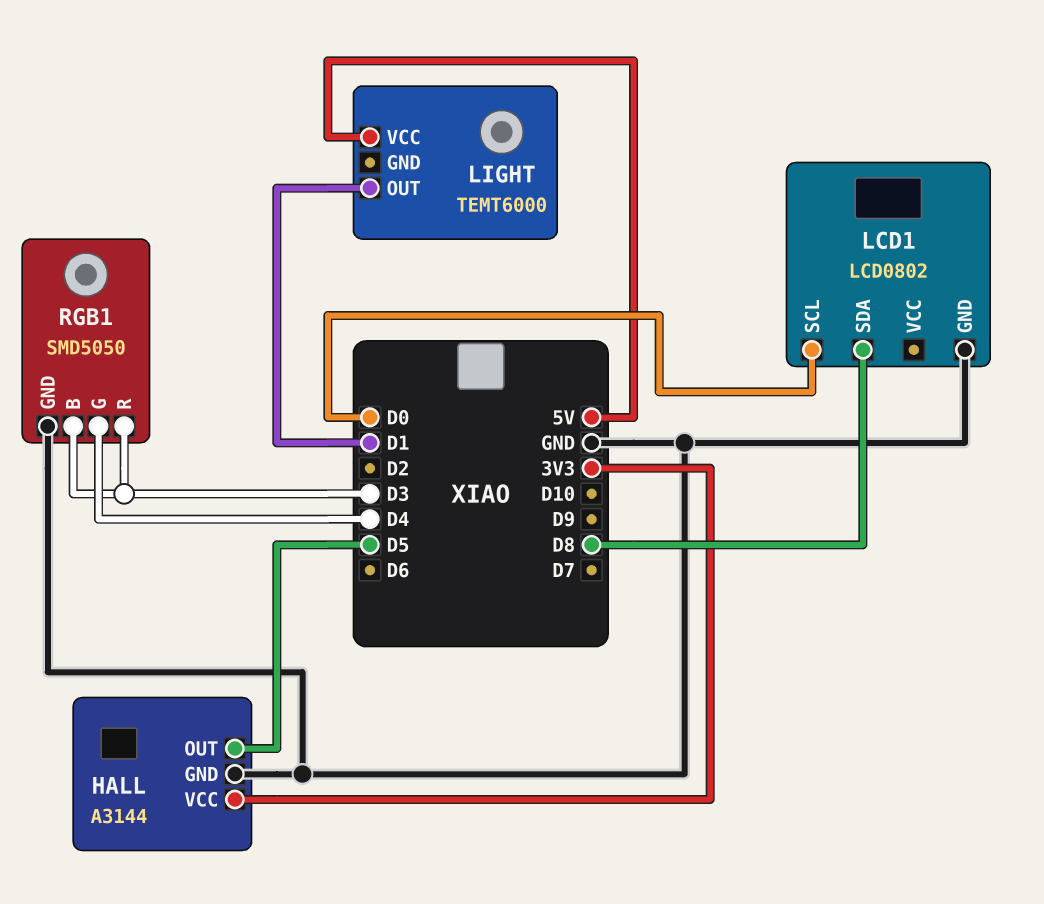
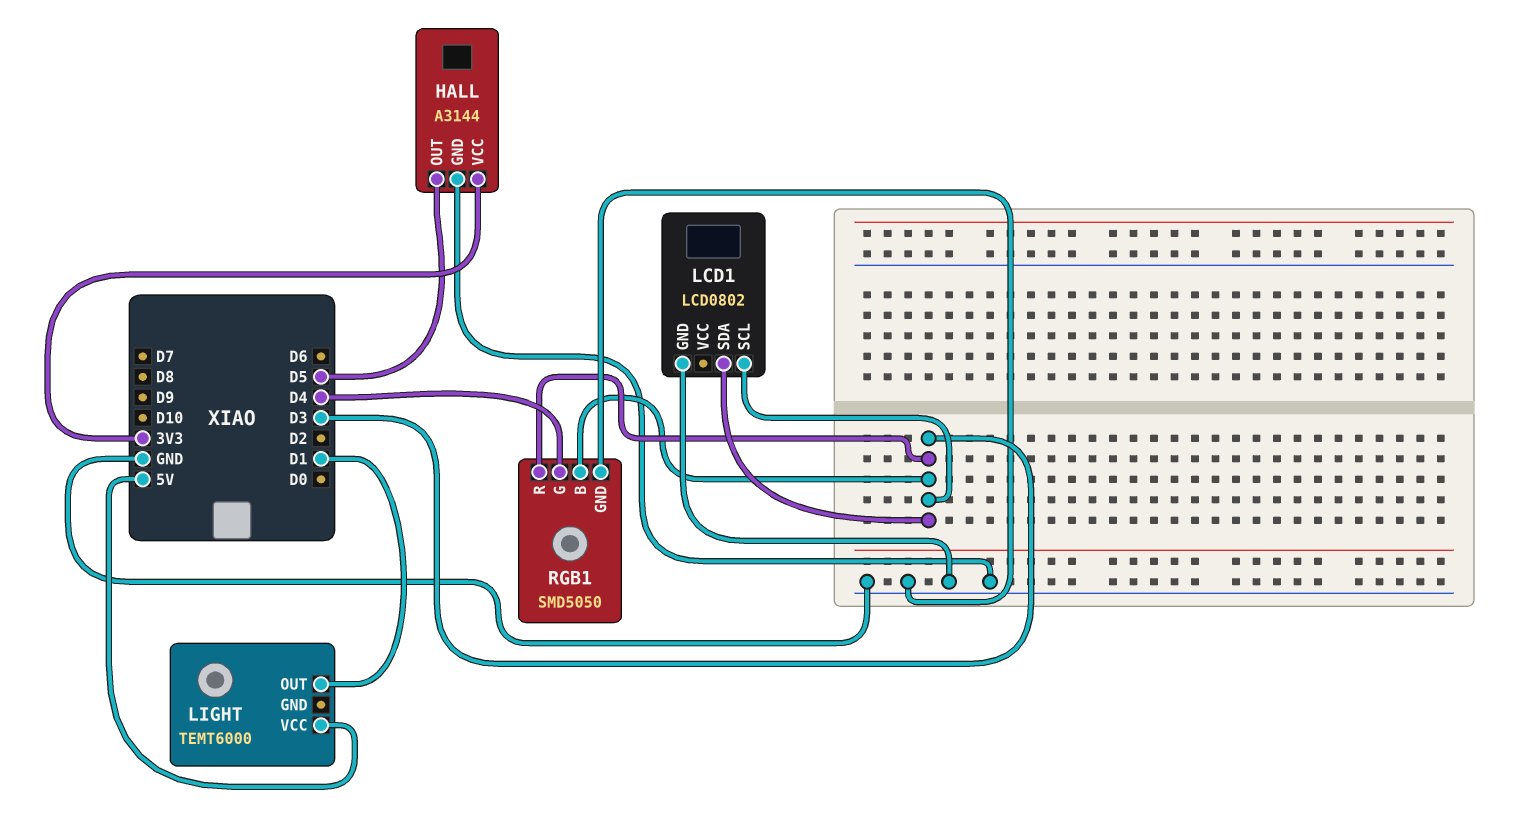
LCD1 pin SCL: D0 -> D3
LCD1 pin SDA: D8 -> D3

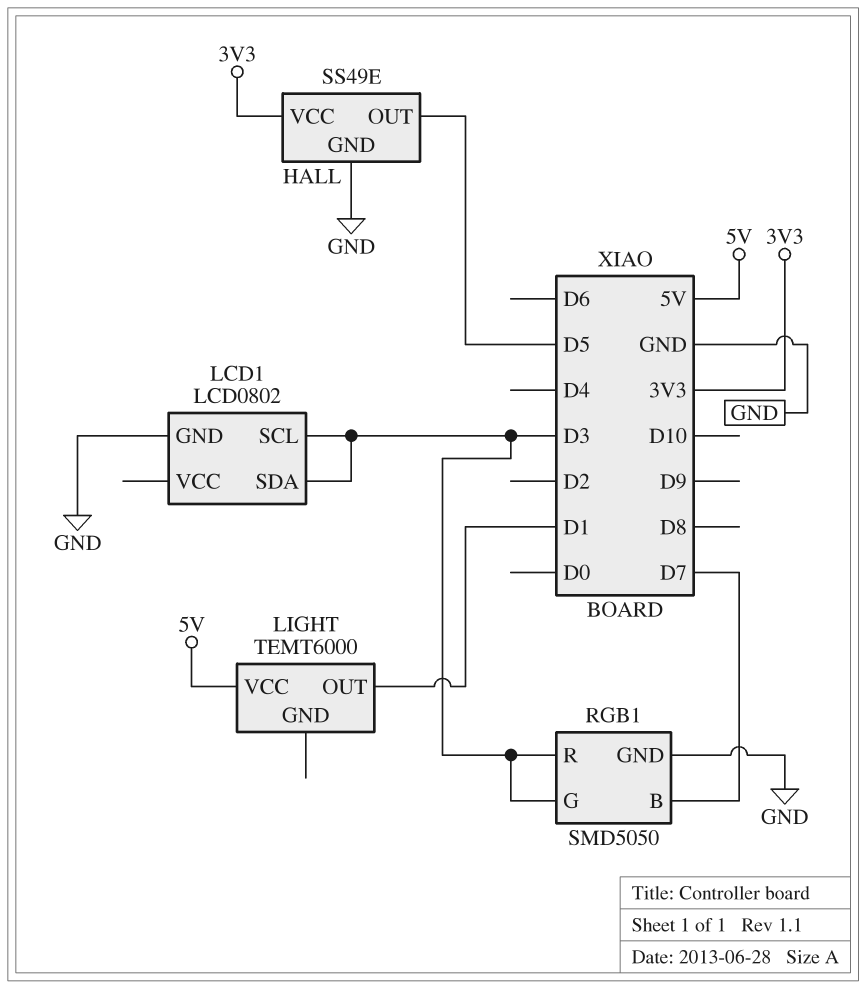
HALL: A3144 -> SS49E
RGB1 pin B: D3 -> D7
RGB1 pin G: D4 -> D3

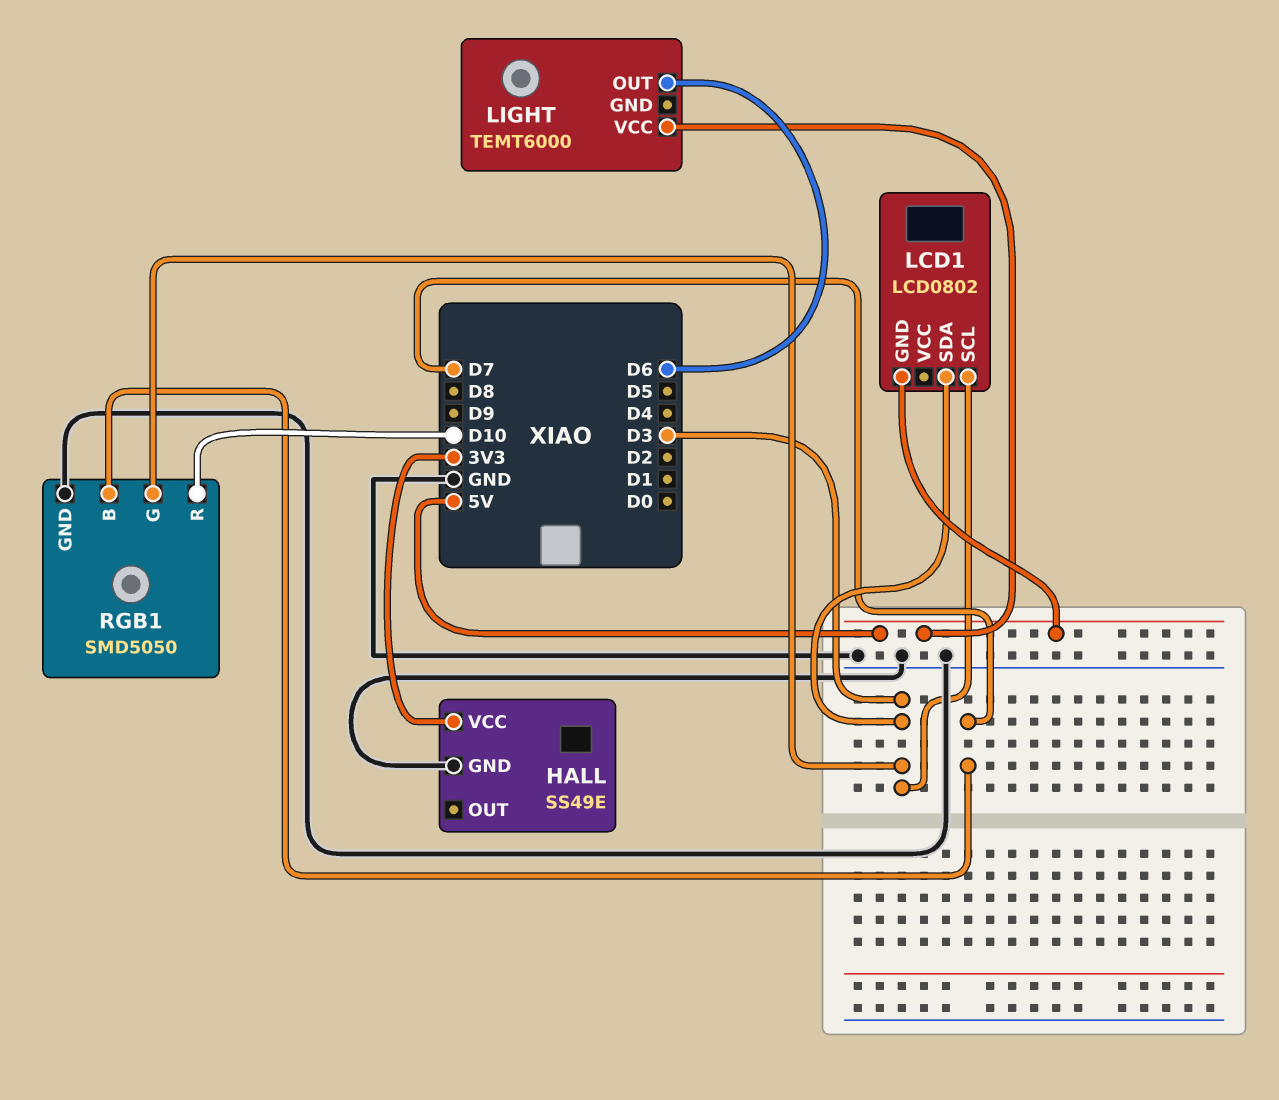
HALL pin OUT: D5 -> none
LCD1 pin GND: GND -> 5V
LIGHT pin OUT: D1 -> D6
RGB1 pin R: D3 -> D10

